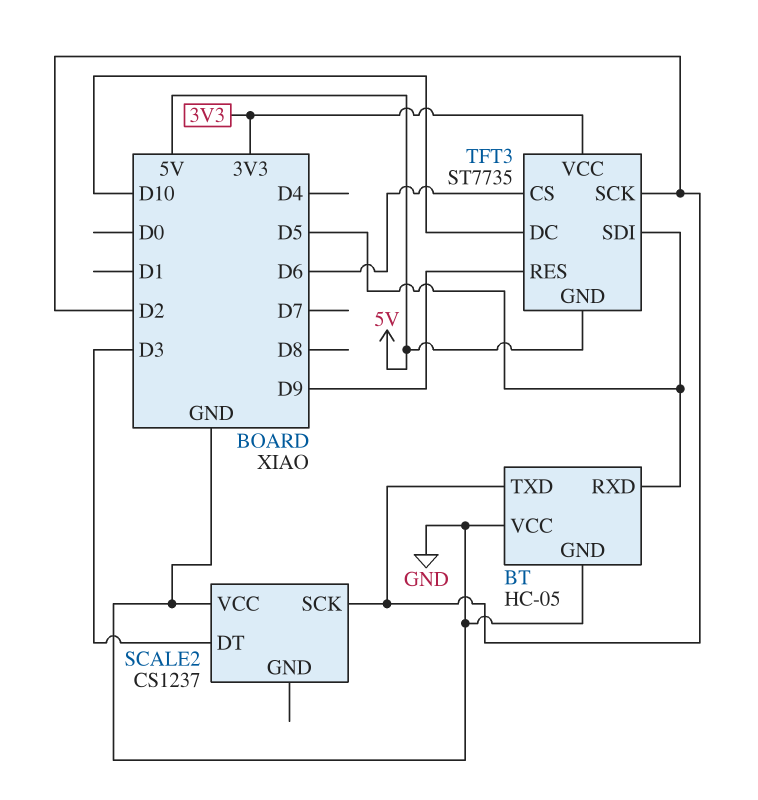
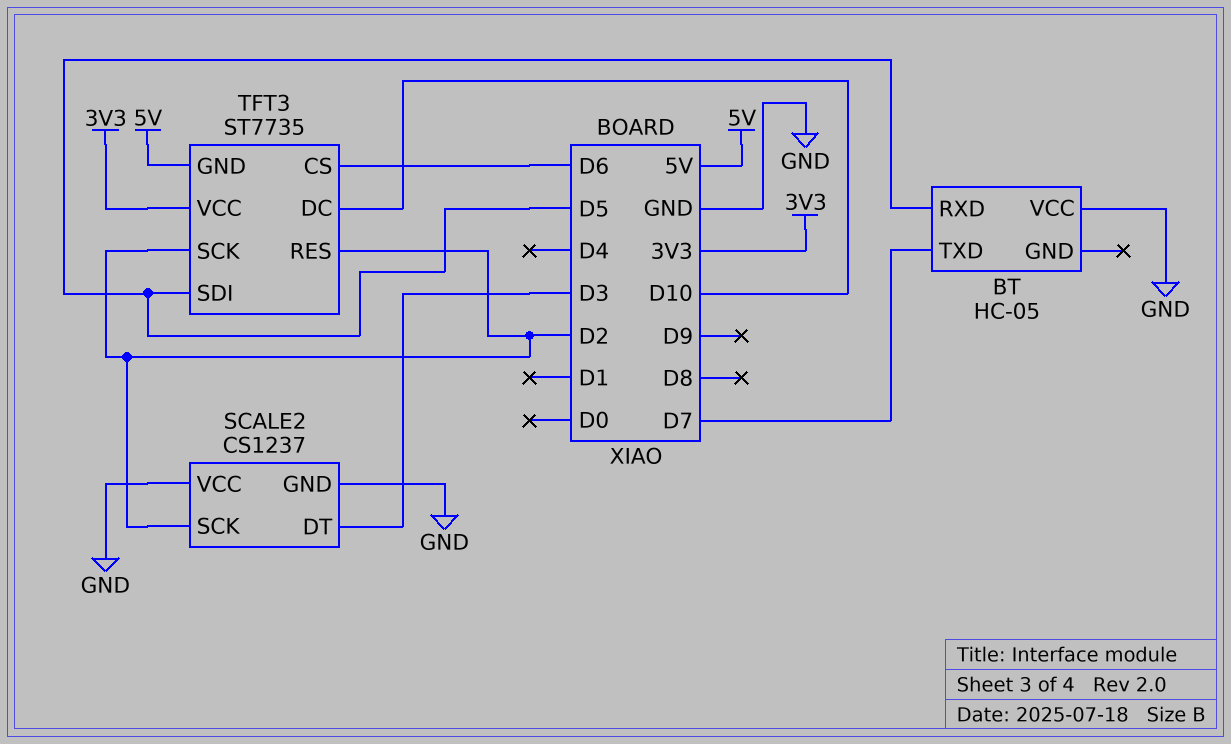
BT pin GND: GND -> none
BT pin TXD: D2 -> D7
SCALE2 pin GND: none -> GND
TFT3 pin RES: D9 -> D2

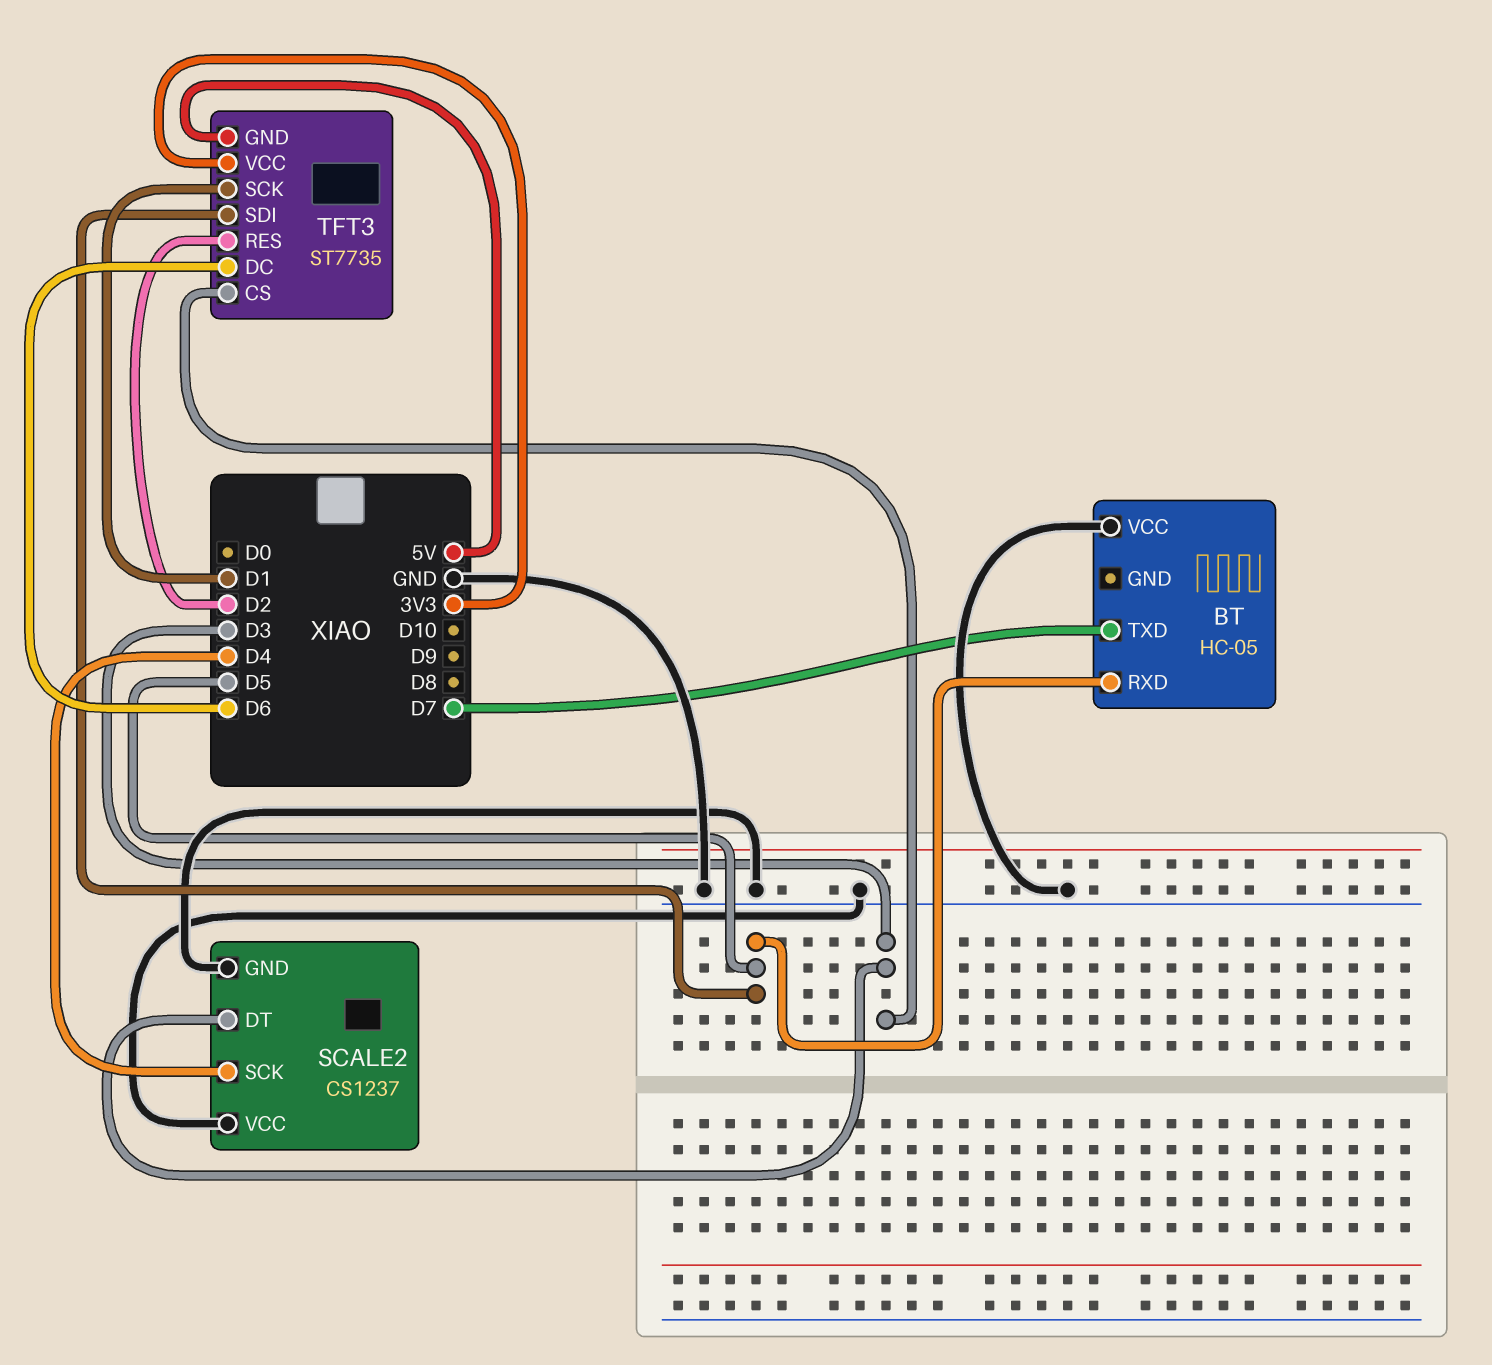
SCALE2 pin SCK: D2 -> D4
TFT3 pin CS: D6 -> D3
TFT3 pin DC: D10 -> D6
TFT3 pin SCK: D2 -> D1

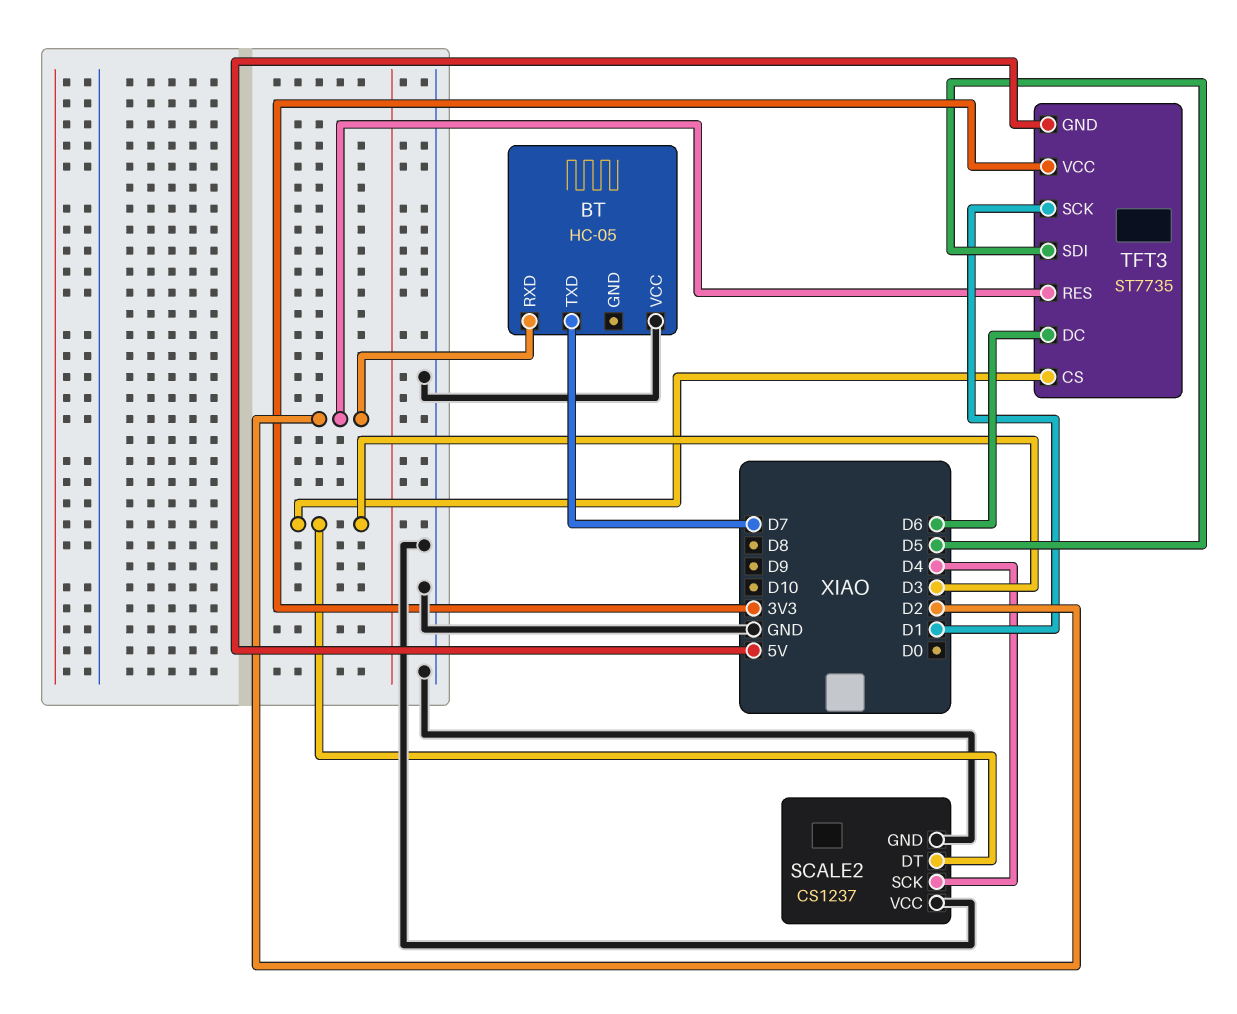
BT pin RXD: D5 -> D2

